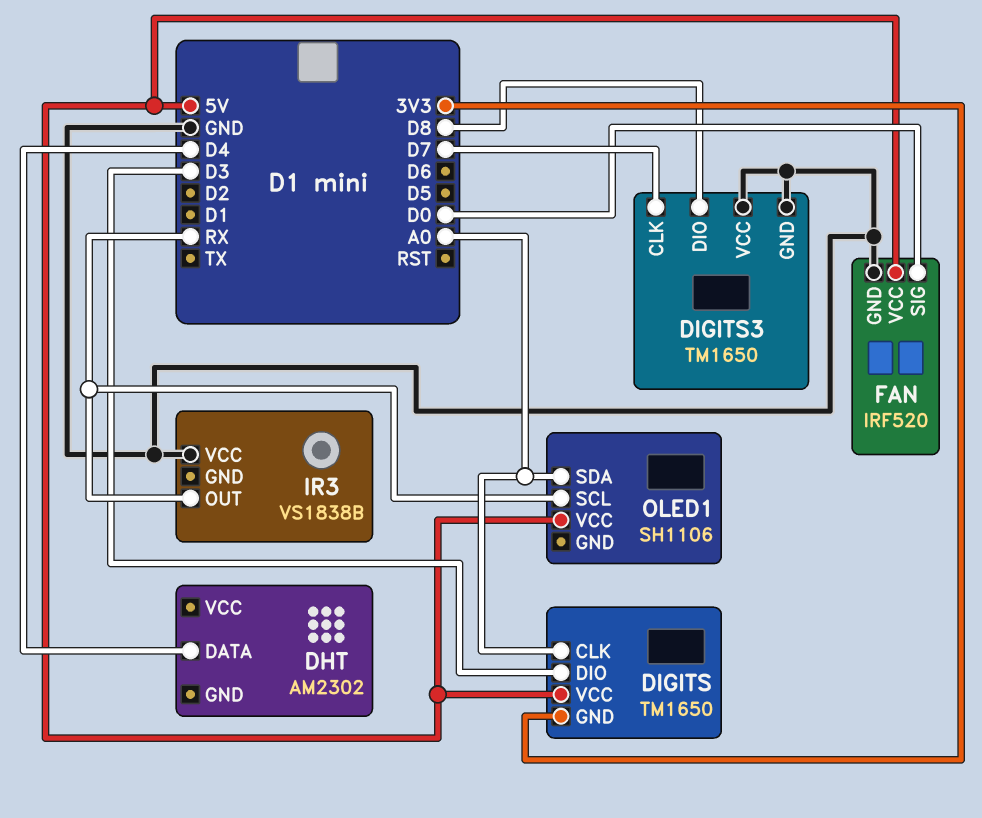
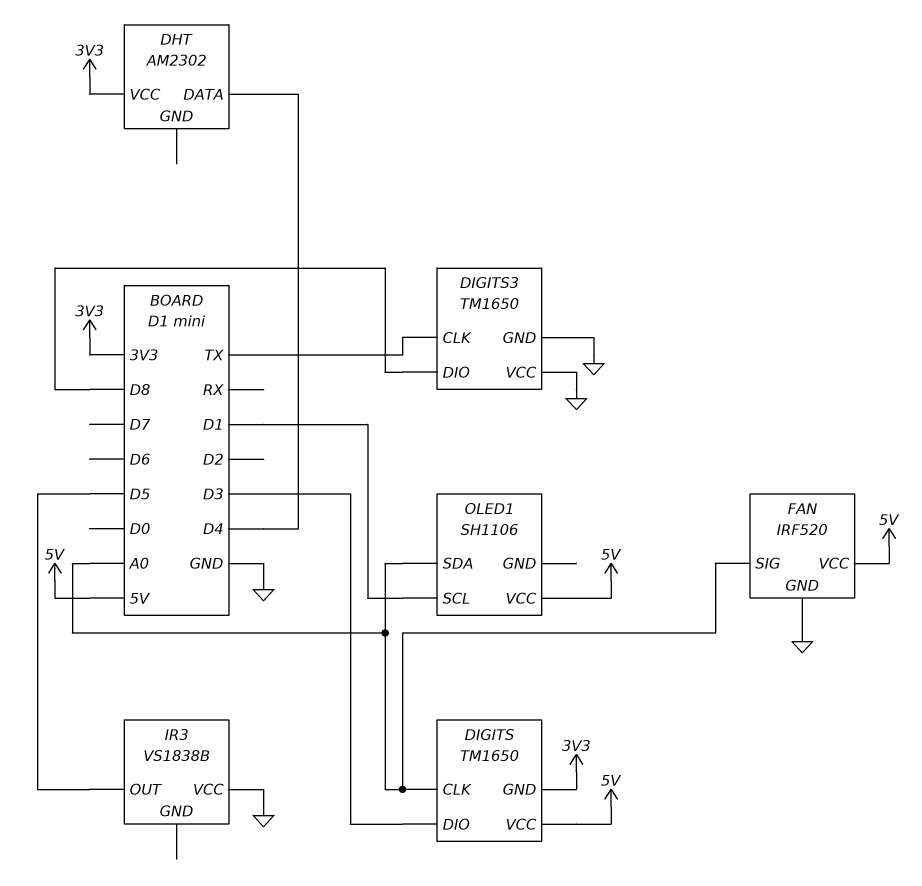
DHT pin VCC: none -> 3V3
DIGITS3 pin CLK: D7 -> TX
FAN pin SIG: D0 -> A0
IR3 pin OUT: RX -> D5
OLED1 pin SCL: RX -> D1

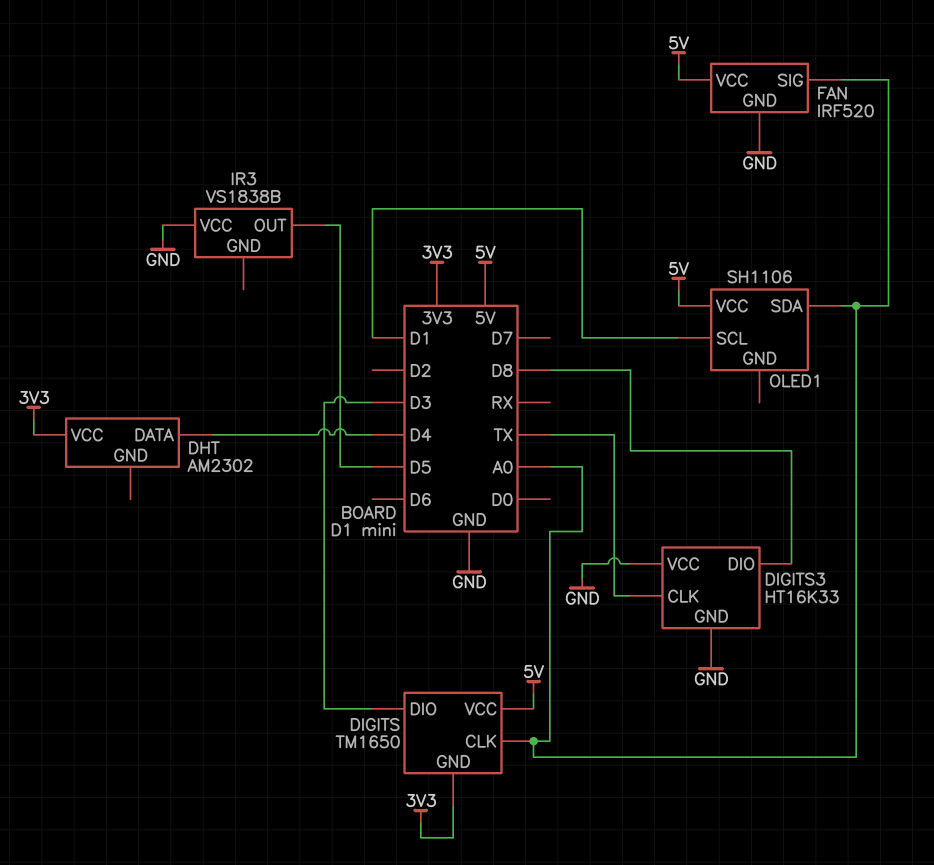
DIGITS3: TM1650 -> HT16K33

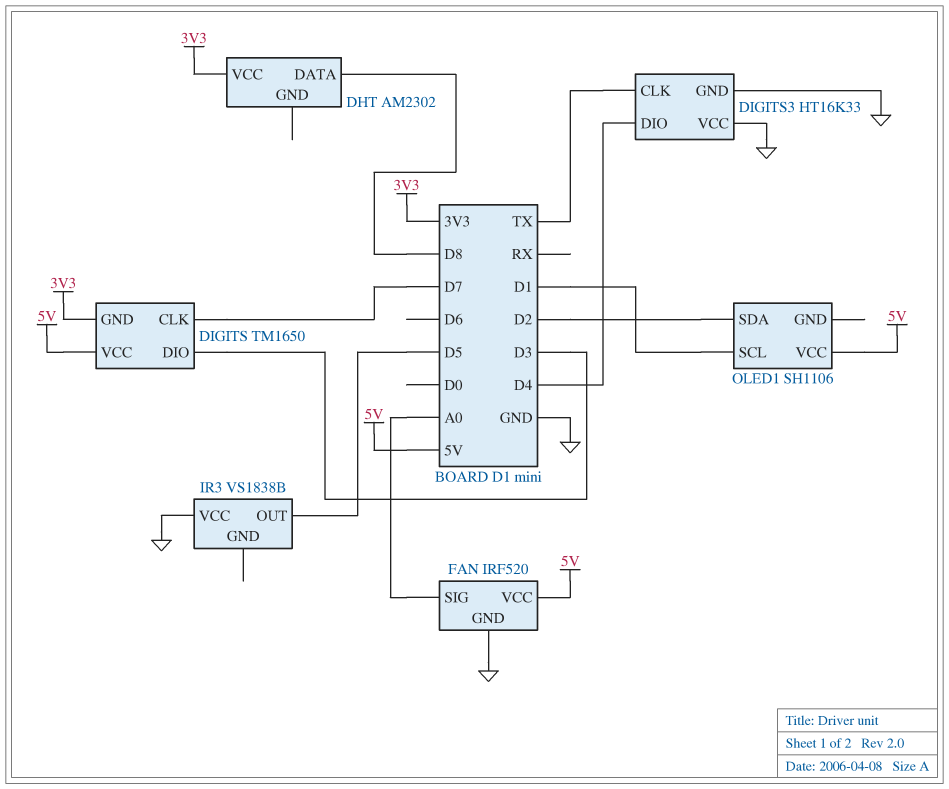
DHT pin DATA: D4 -> D8
DIGITS pin CLK: A0 -> D7
DIGITS3 pin DIO: D8 -> D4
OLED1 pin SDA: A0 -> D2

